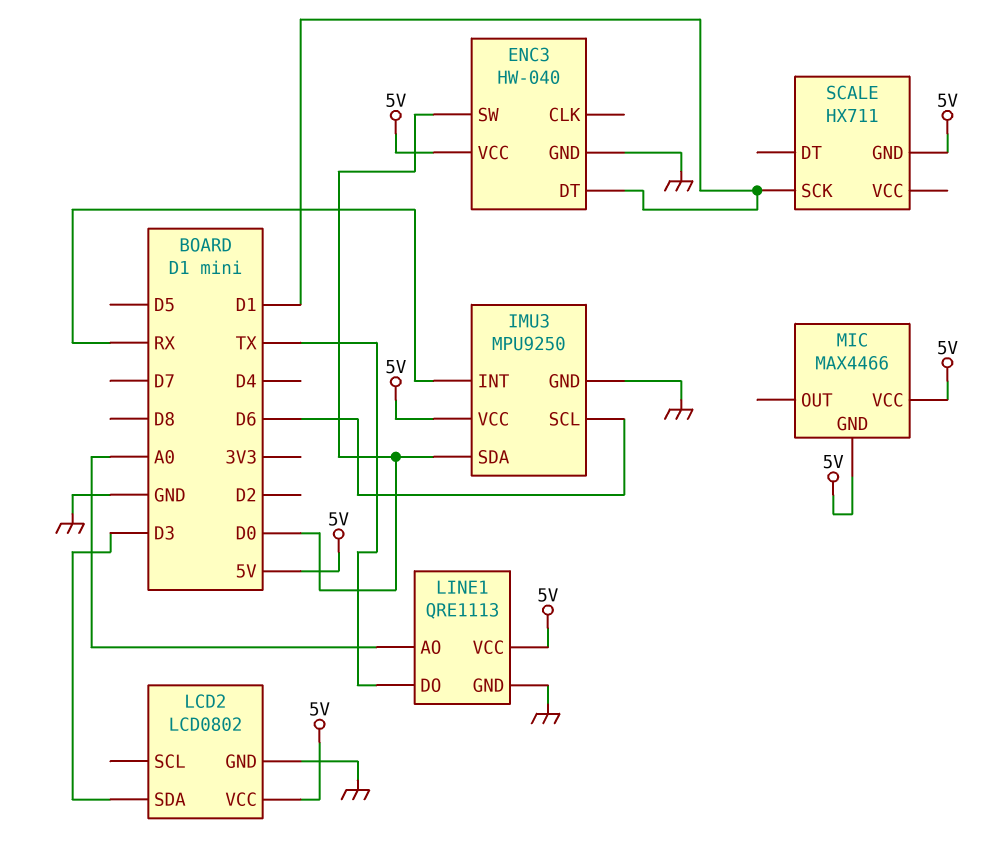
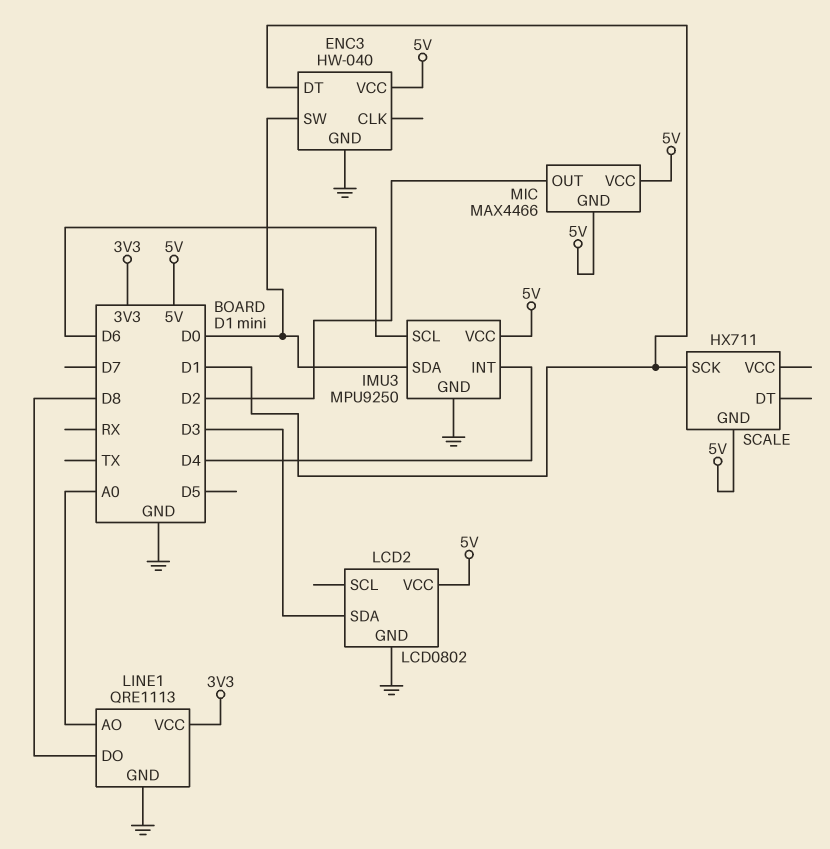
IMU3 pin INT: RX -> D4
LINE1 pin DO: TX -> D8
LINE1 pin VCC: 5V -> 3V3
MIC pin OUT: none -> D2

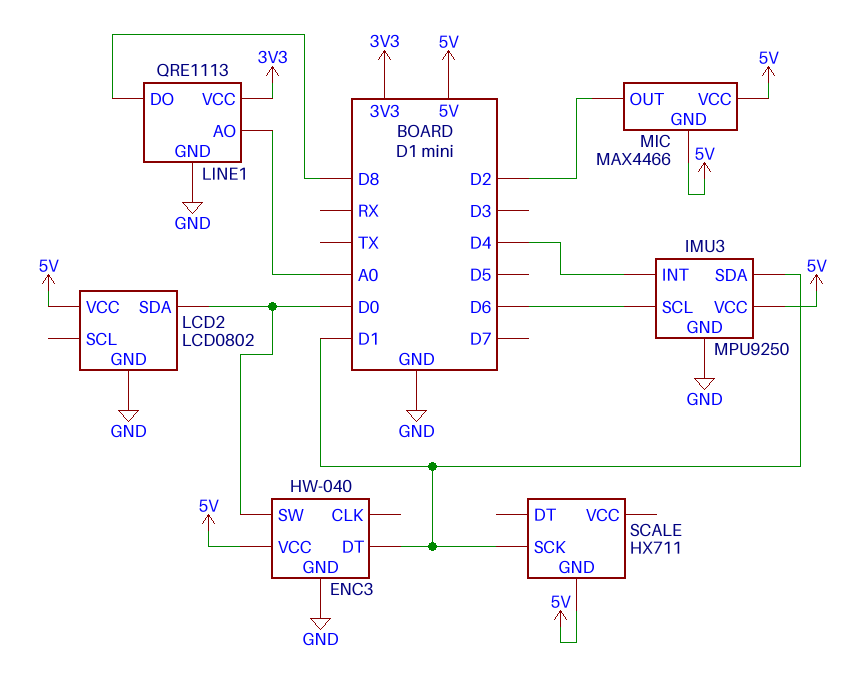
IMU3 pin SDA: D0 -> D1
LCD2 pin SDA: D3 -> D0

